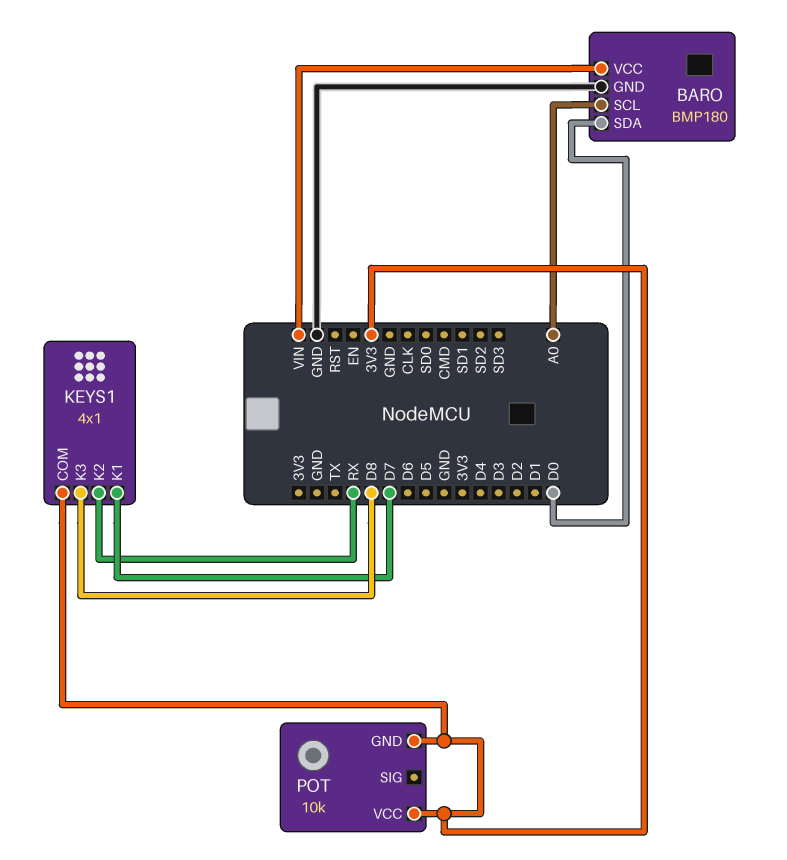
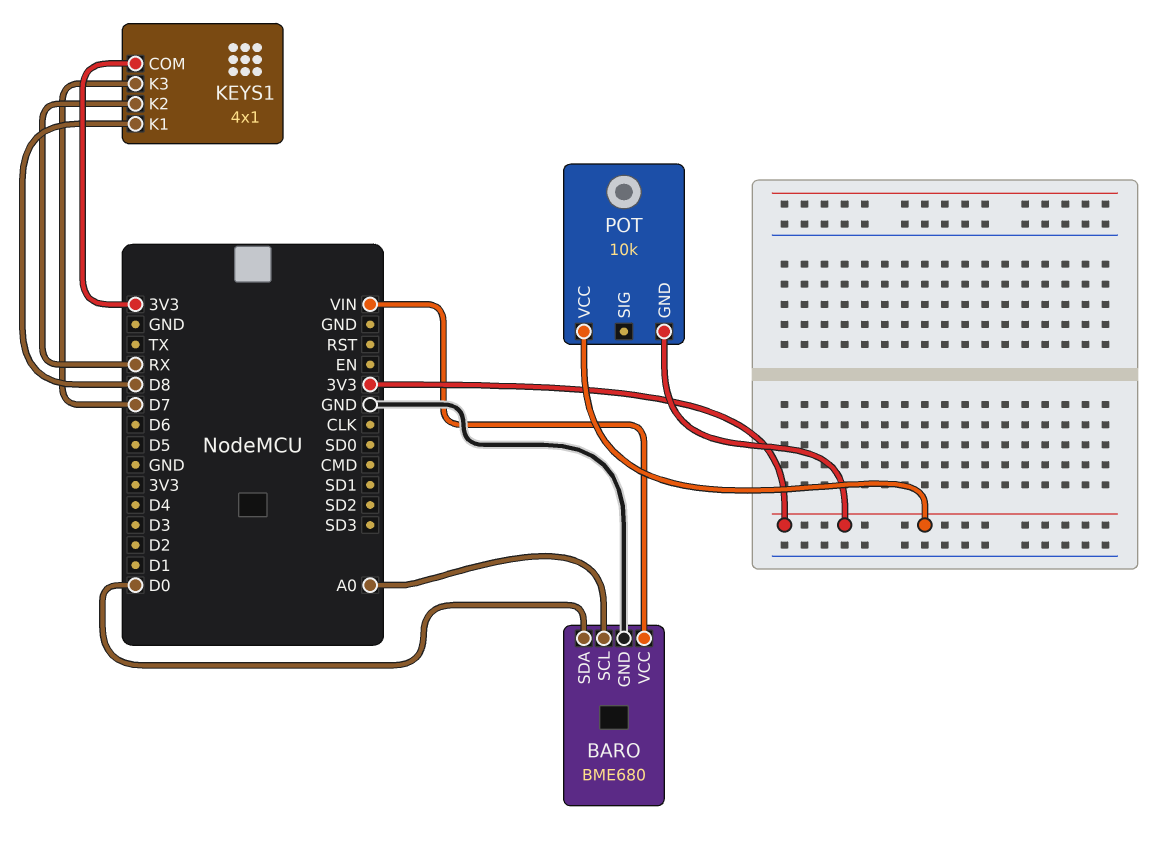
BARO: BMP180 -> BME680
KEYS1 pin K1: D7 -> D8
KEYS1 pin K3: D8 -> D7

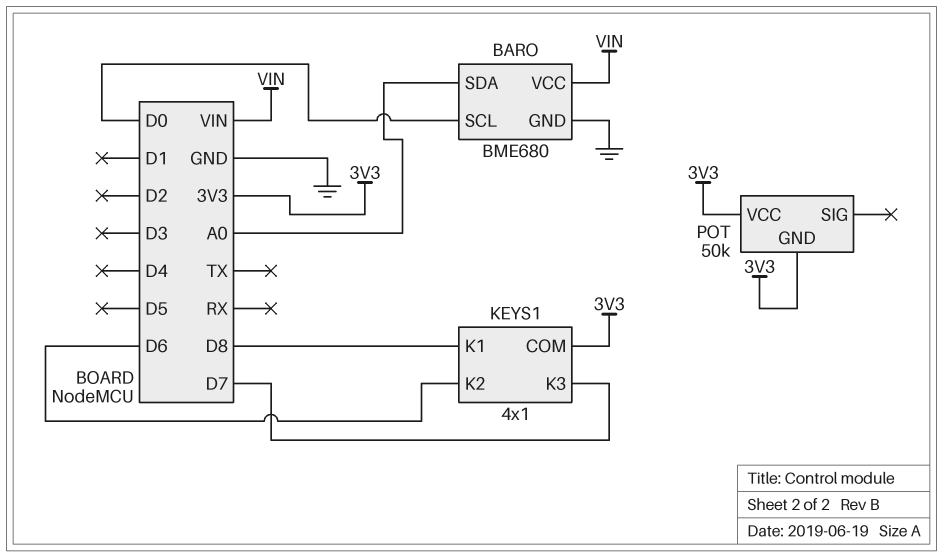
BARO pin SCL: A0 -> D0
BARO pin SDA: D0 -> A0
KEYS1 pin K2: RX -> D6
POT: 10k -> 50k

